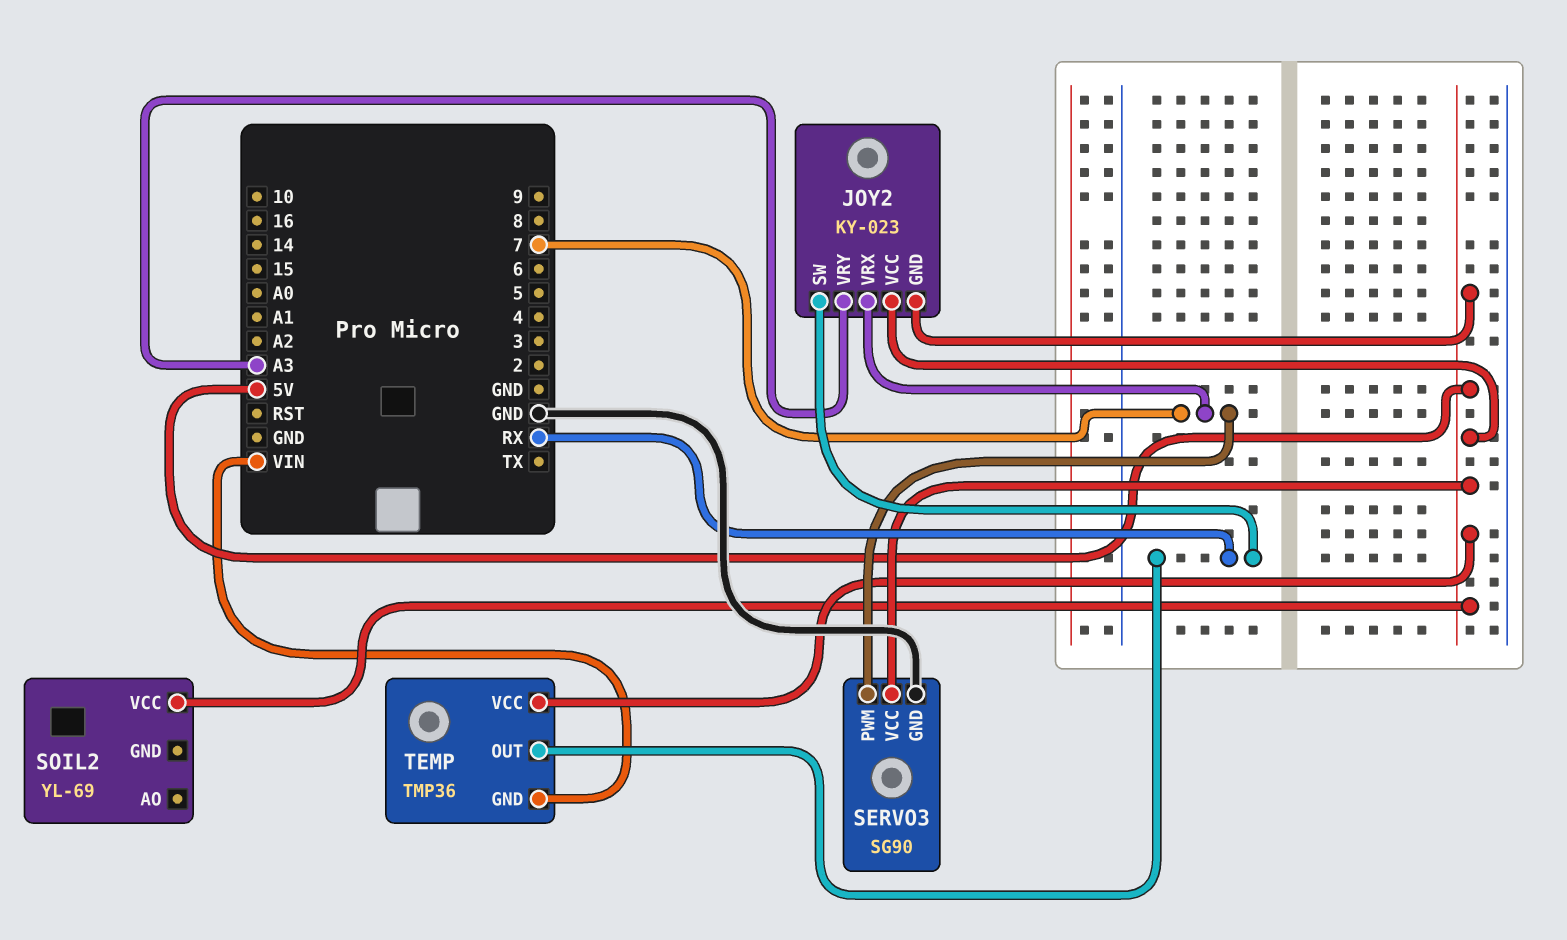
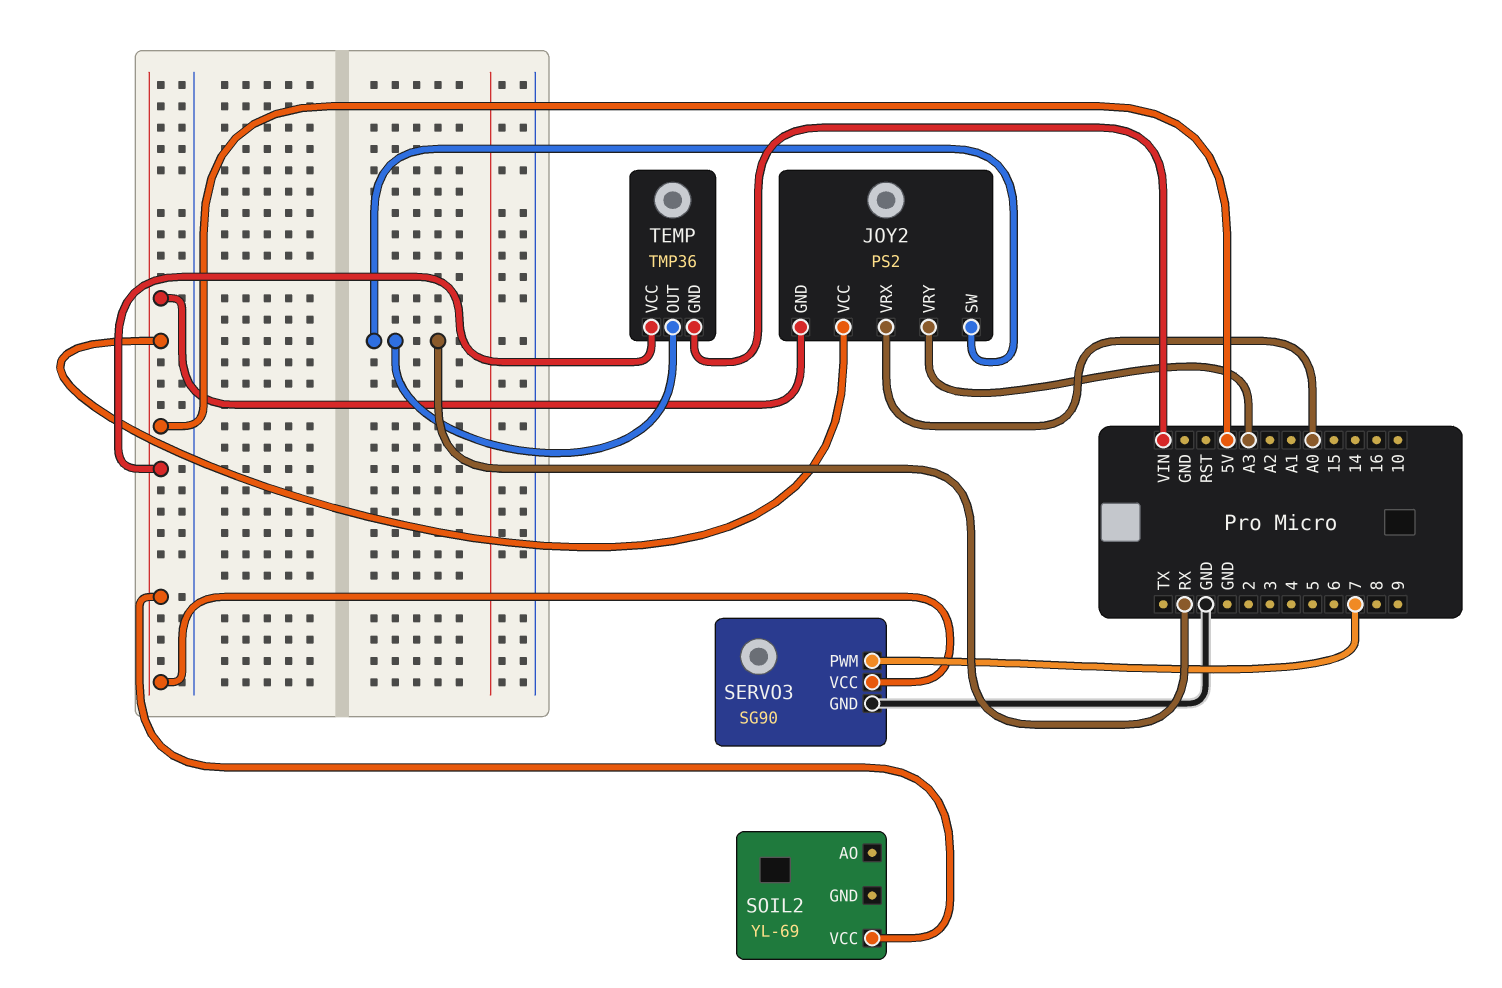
JOY2: KY-023 -> PS2
JOY2 pin VRX: 7 -> A0

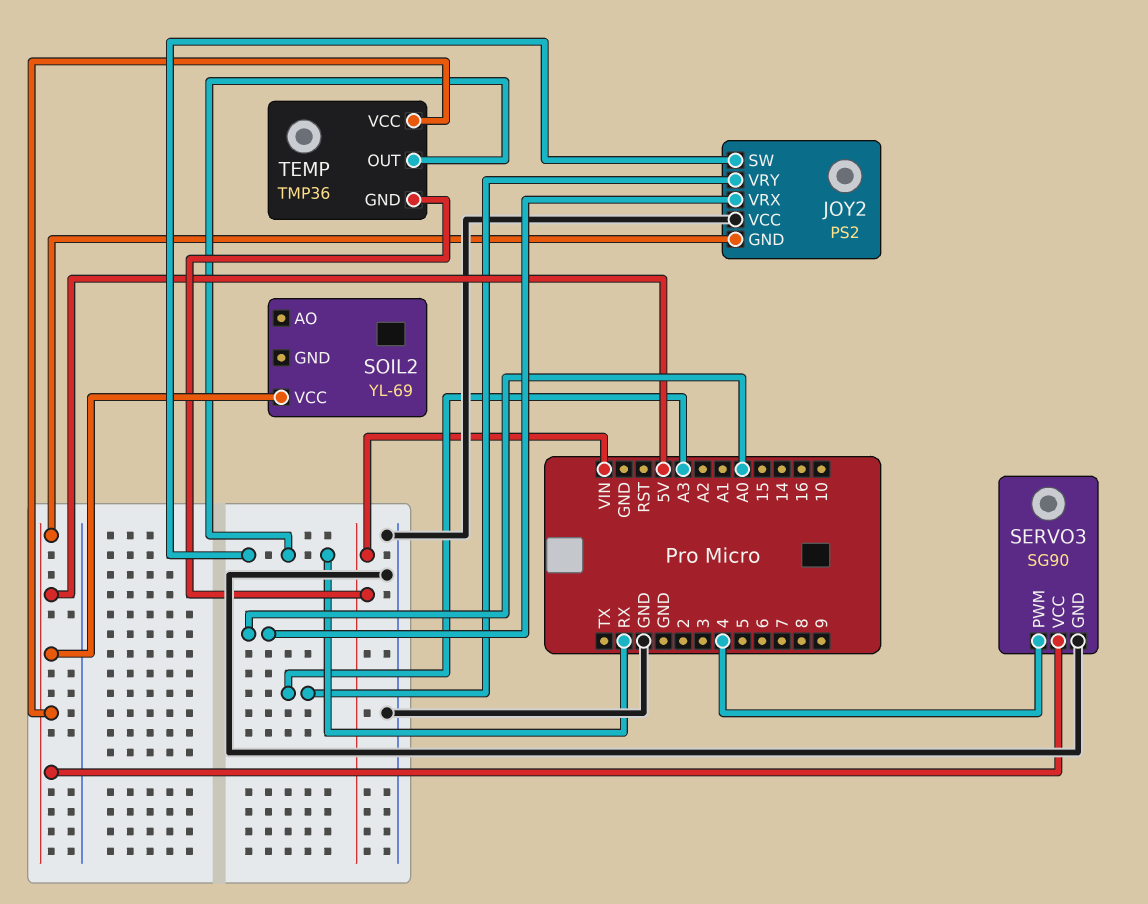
JOY2 pin VCC: 5V -> GND
SERVO3 pin PWM: 7 -> 4

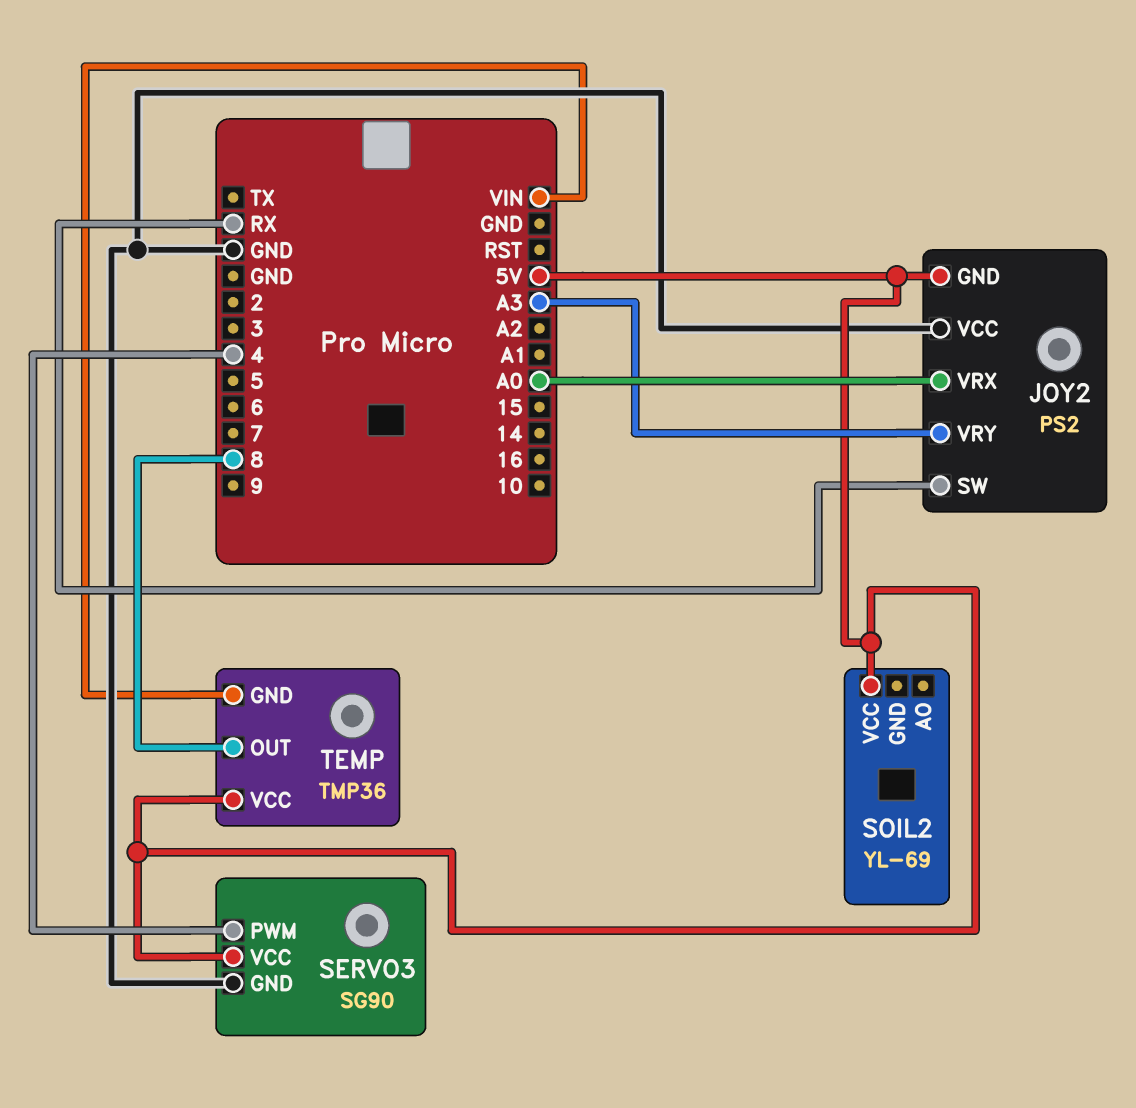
TEMP pin OUT: RX -> 8

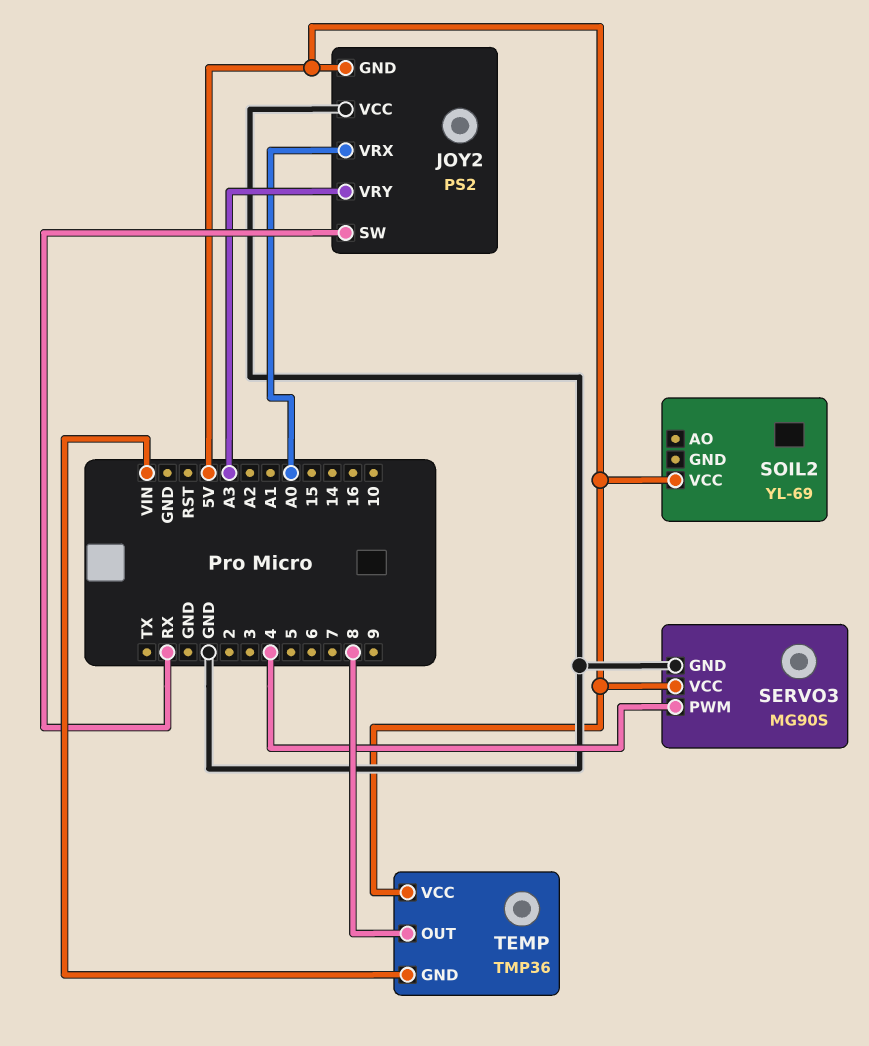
SERVO3: SG90 -> MG90S

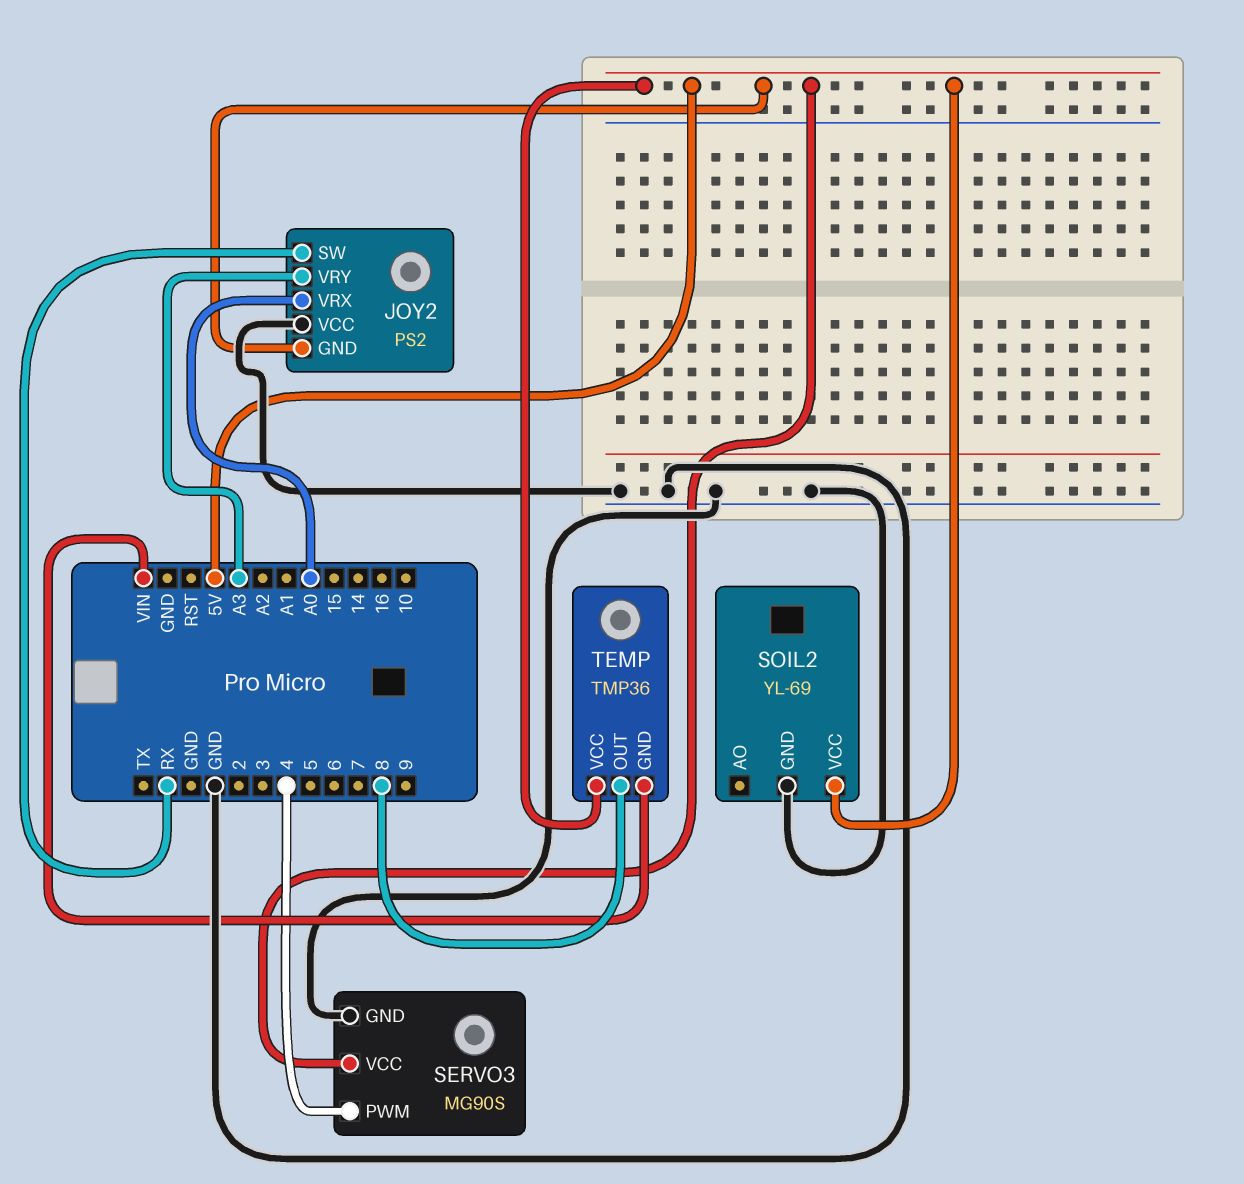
SOIL2 pin GND: none -> GND

